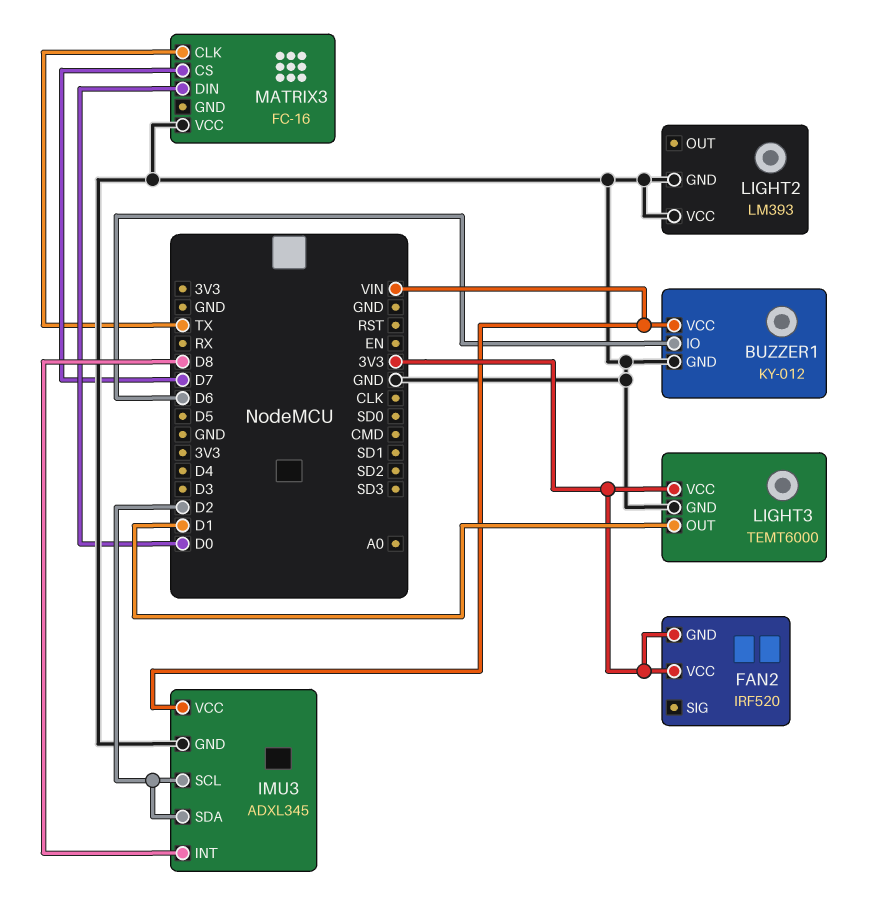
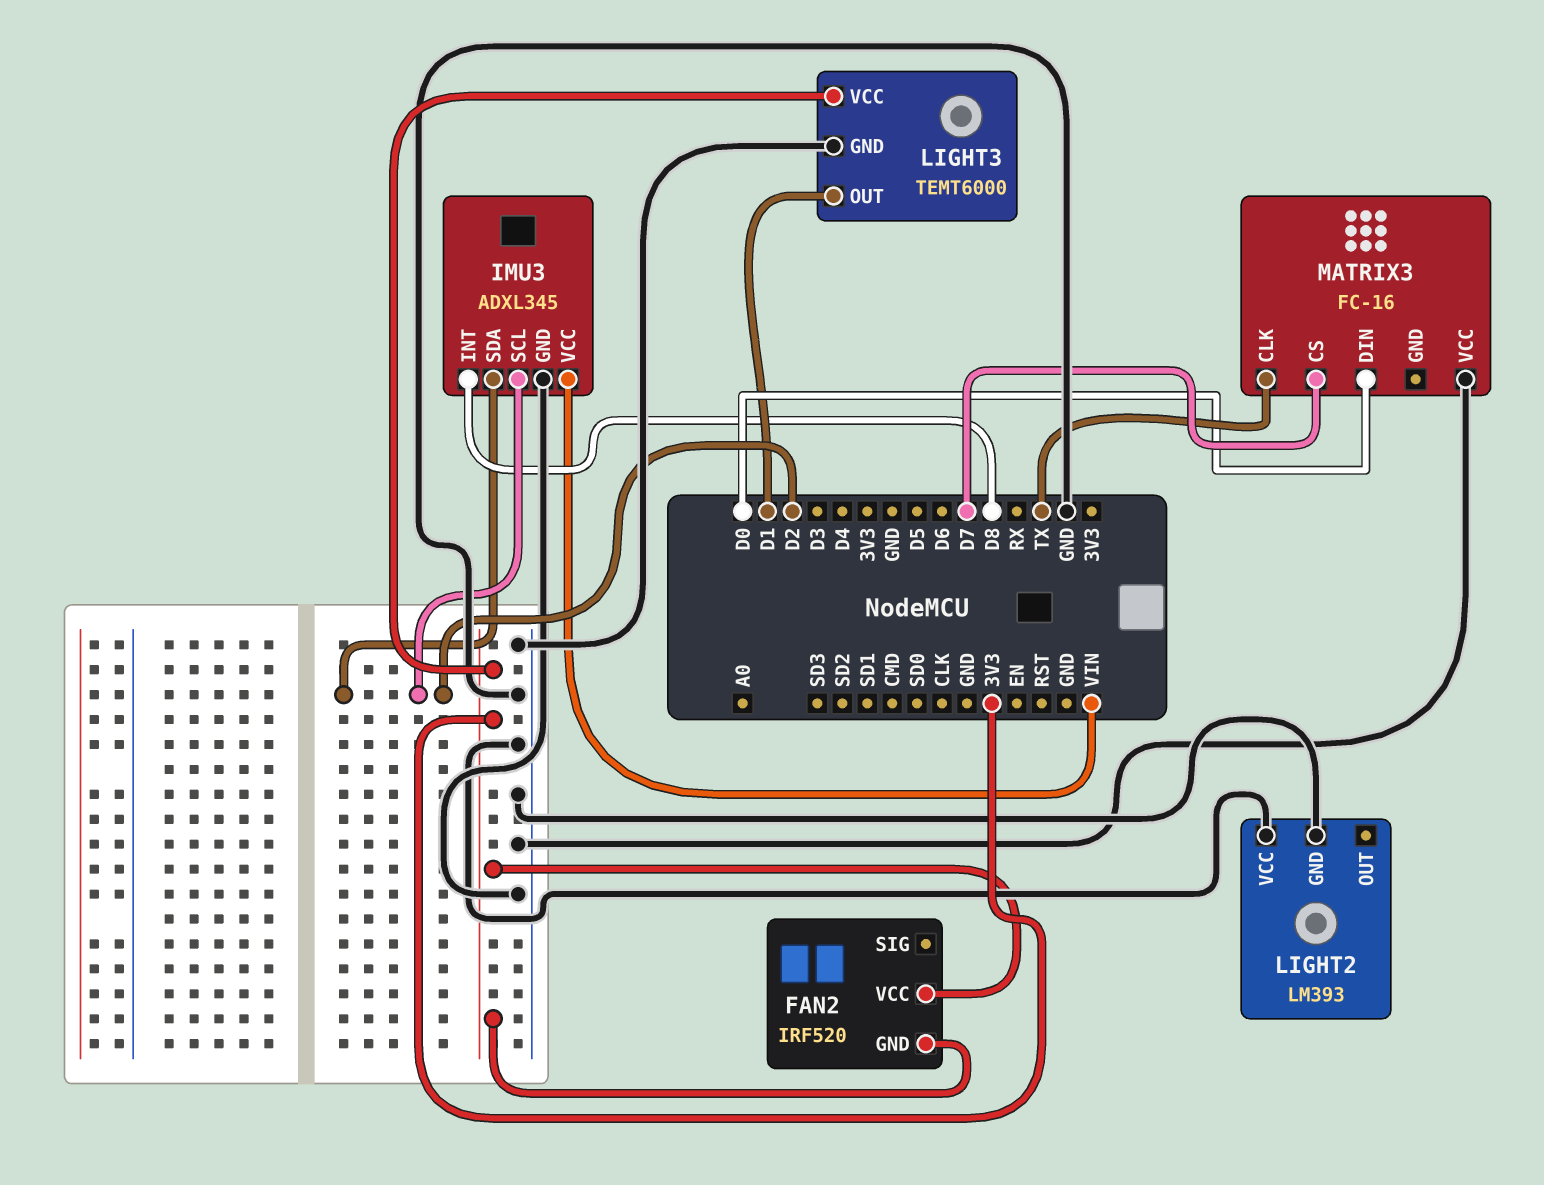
BUZZER1: KY-012 -> none
BUZZER1 pin GND: GND -> none
BUZZER1 pin IO: D6 -> none
BUZZER1 pin VCC: VIN -> none

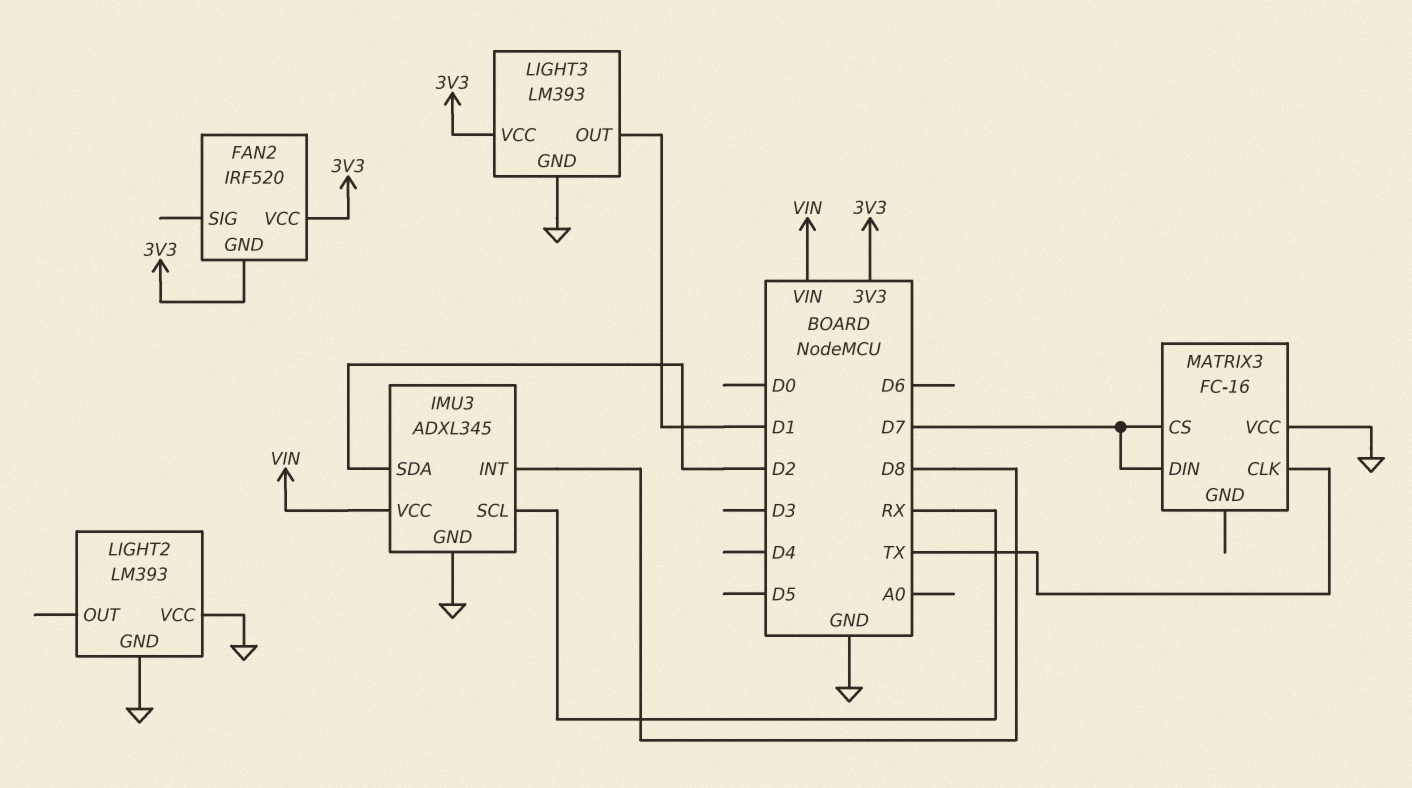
IMU3 pin SCL: D2 -> RX
LIGHT3: TEMT6000 -> LM393
MATRIX3 pin DIN: D0 -> D7

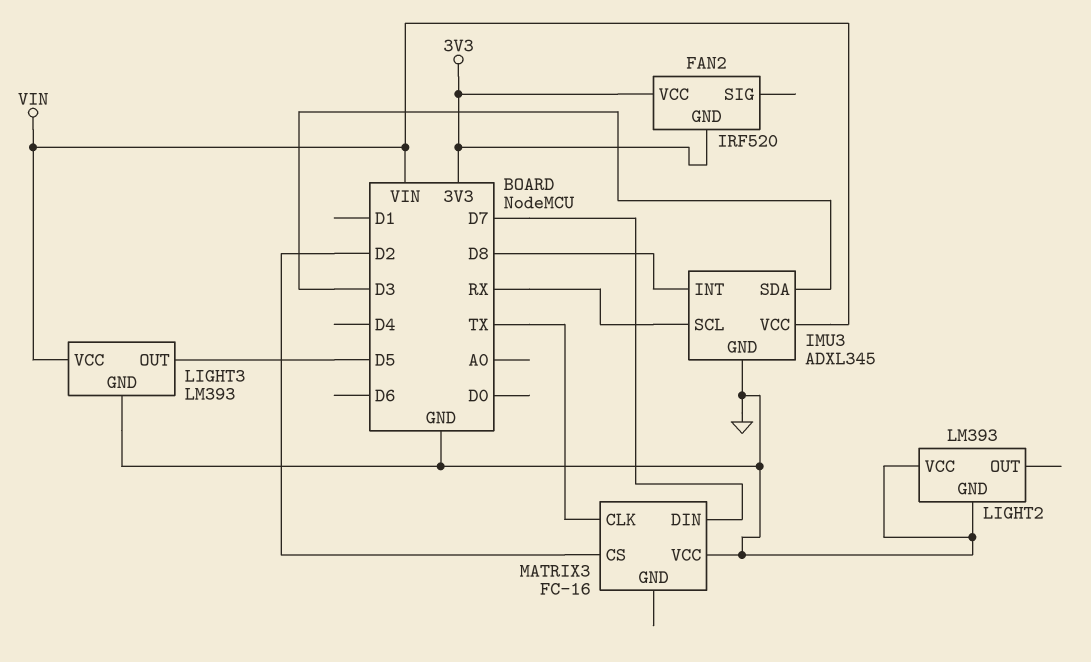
IMU3 pin SDA: D2 -> D3
LIGHT3 pin OUT: D1 -> D5
LIGHT3 pin VCC: 3V3 -> VIN
MATRIX3 pin CS: D7 -> D2

